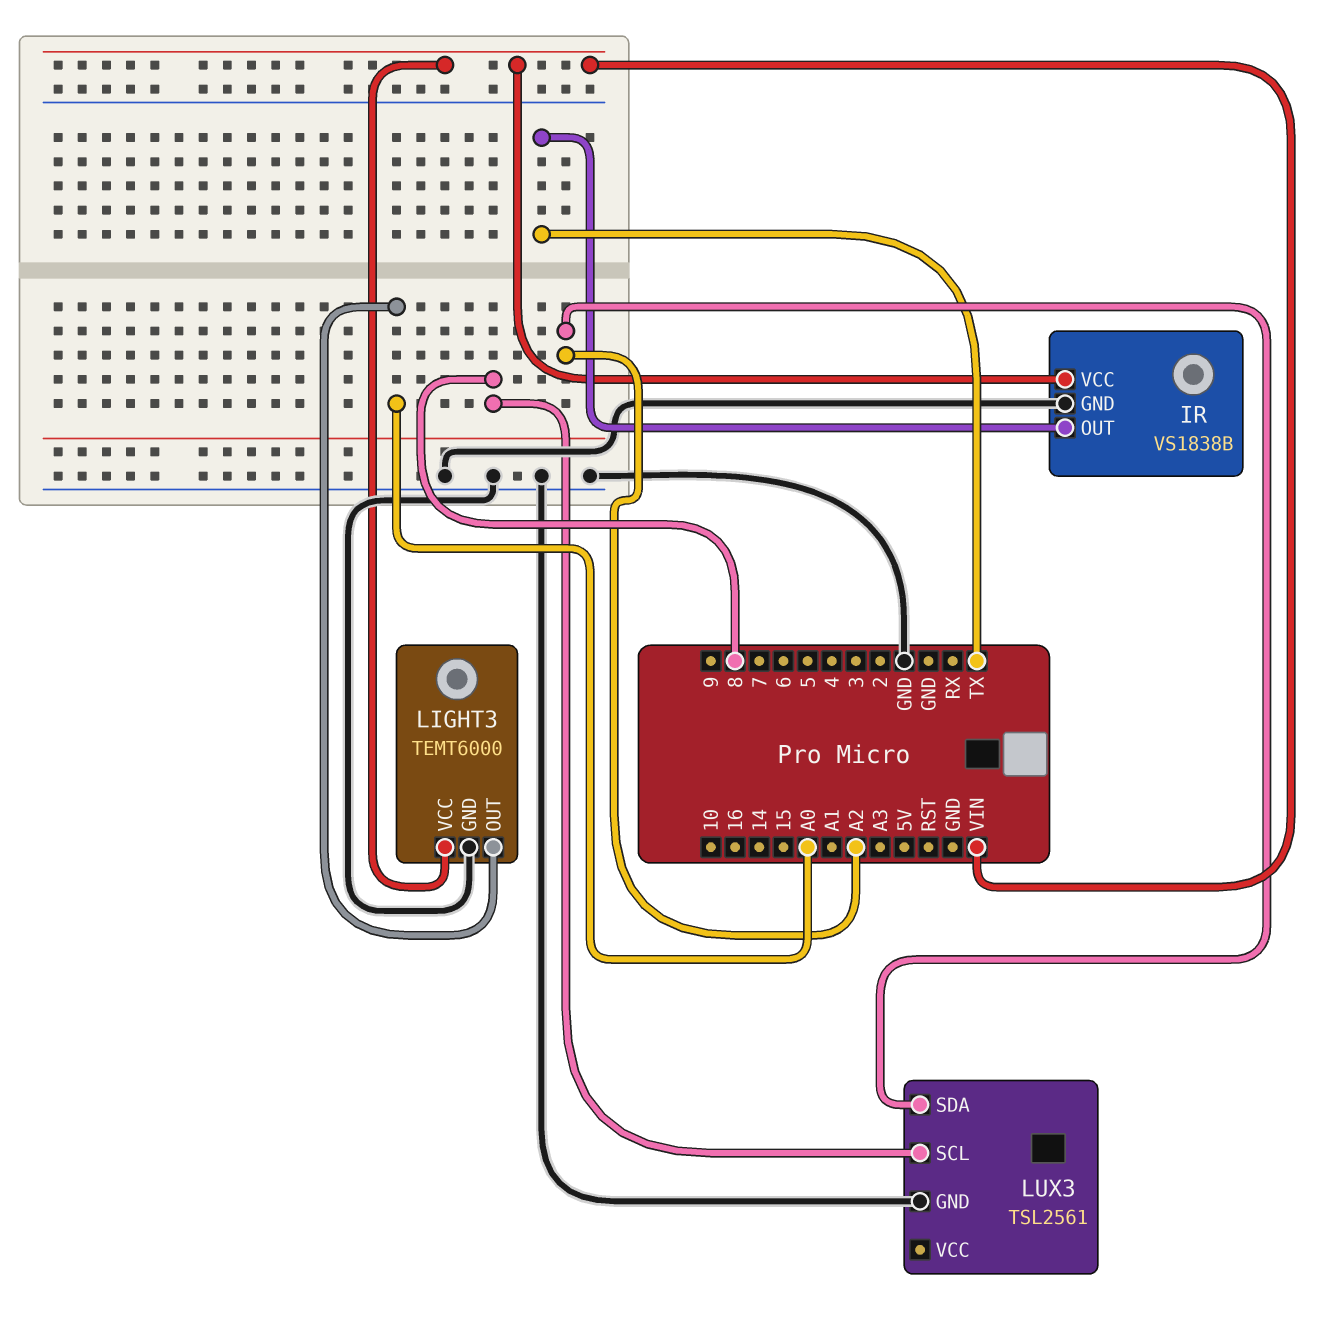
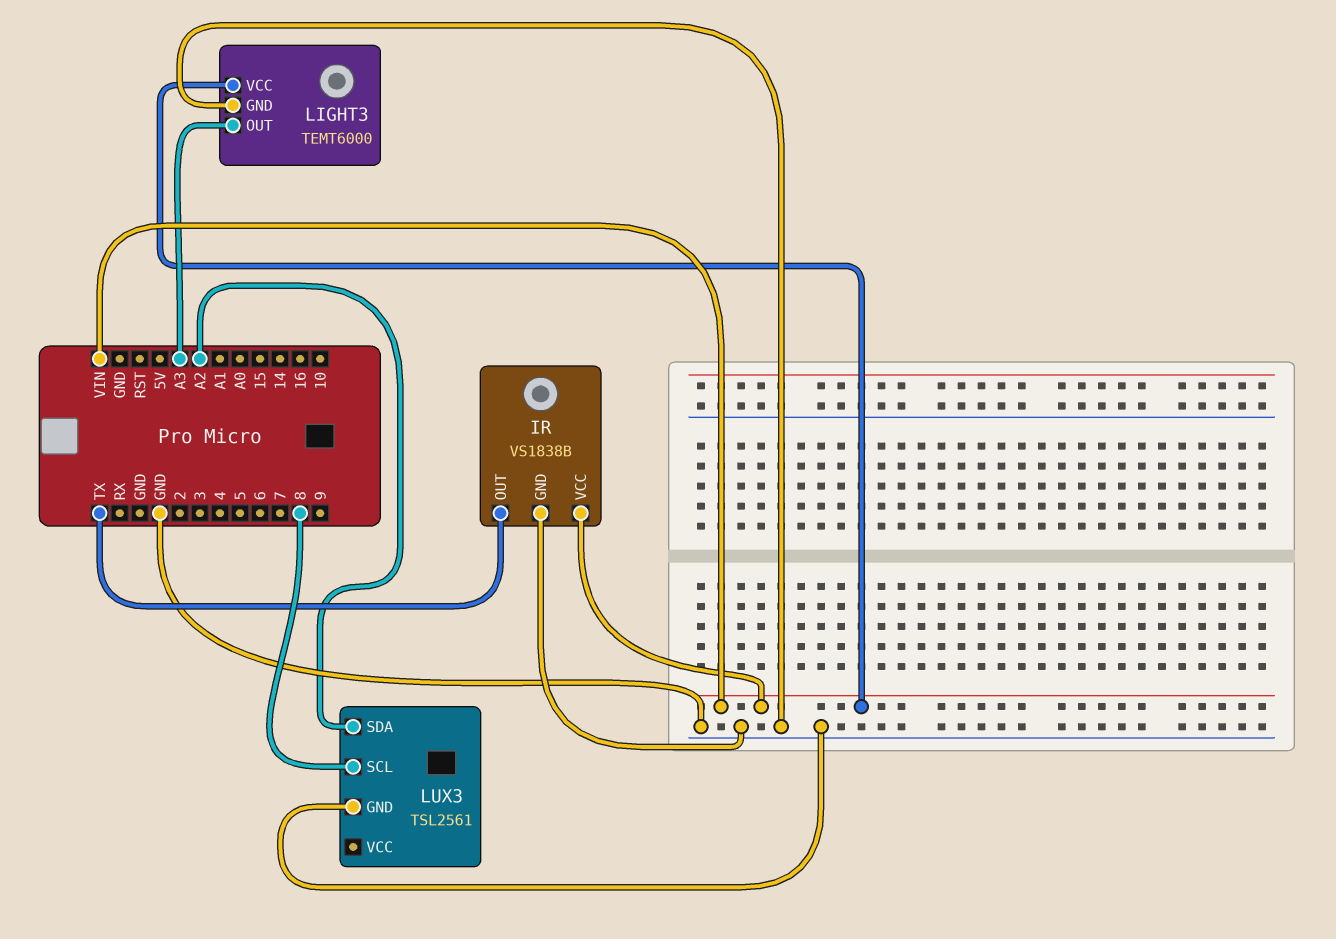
LIGHT3 pin OUT: A0 -> A3

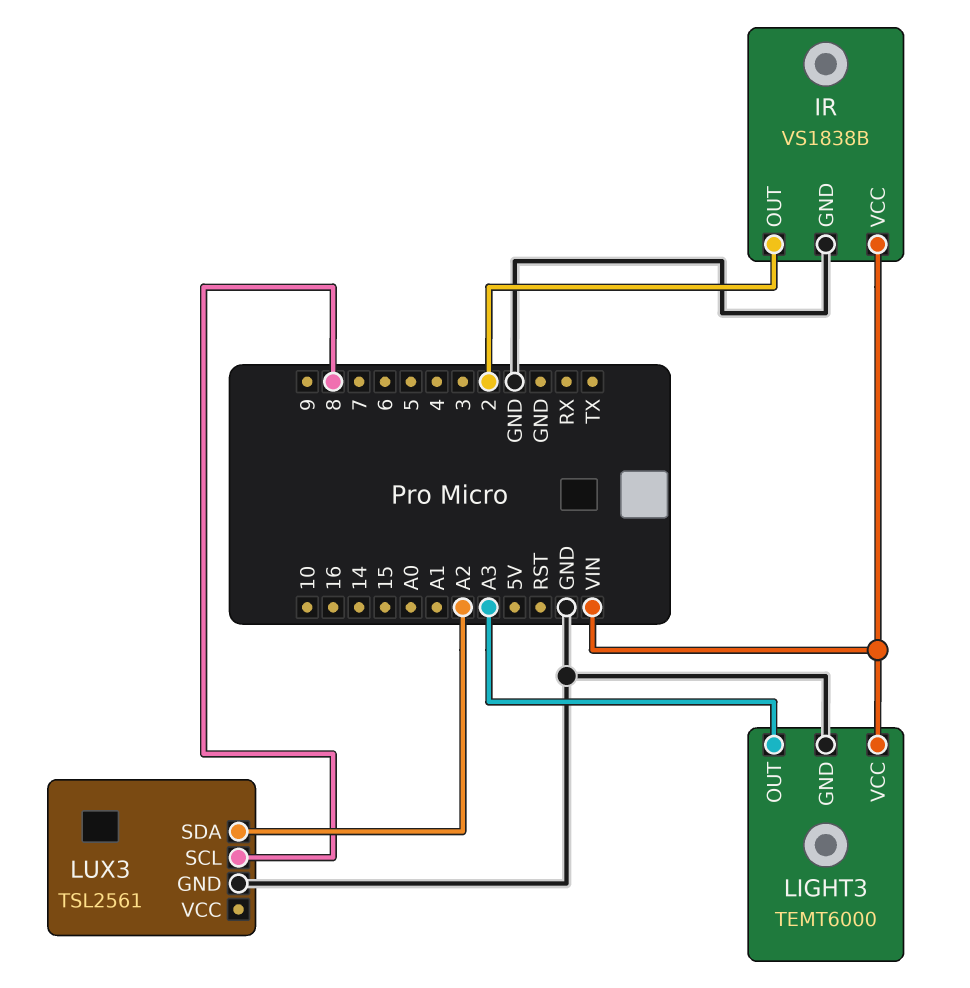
IR pin OUT: TX -> 2

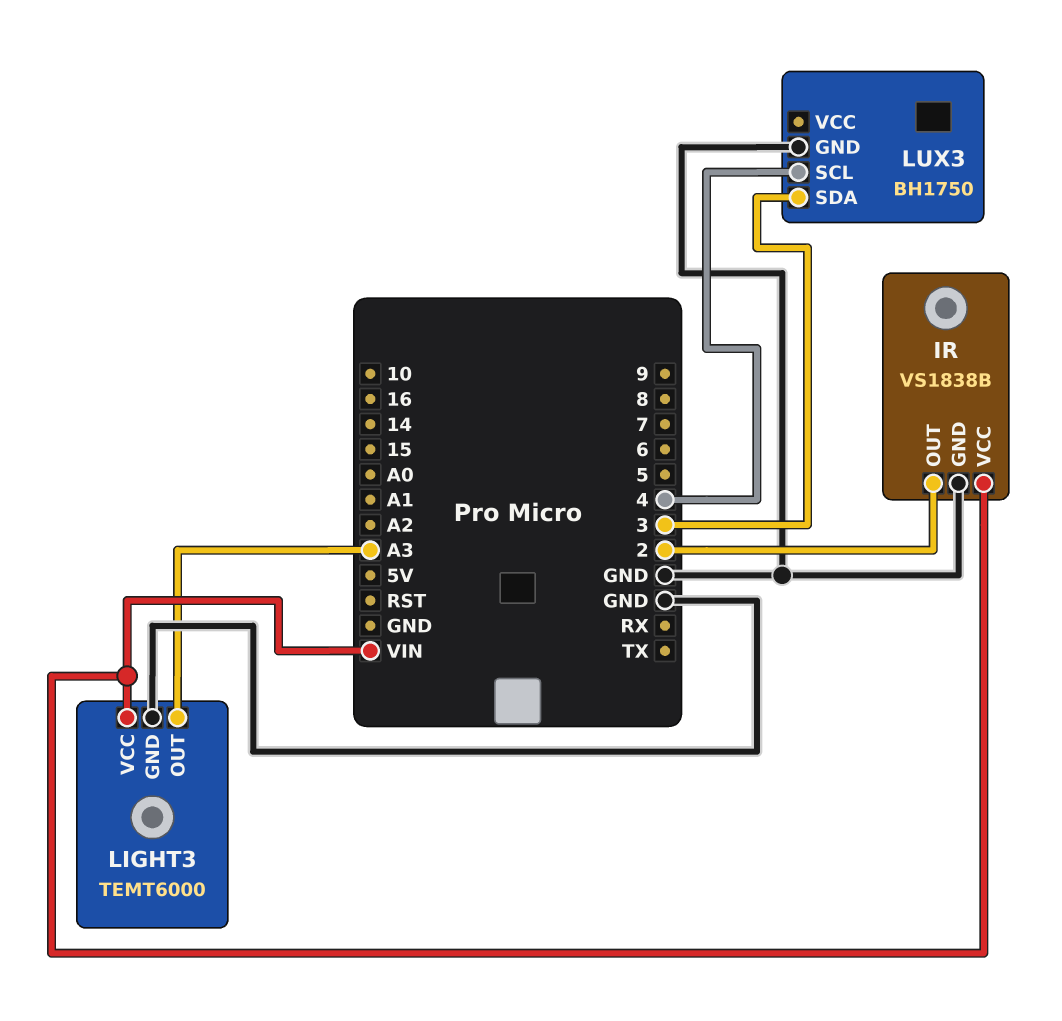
LUX3: TSL2561 -> BH1750
LUX3 pin SCL: 8 -> 4
LUX3 pin SDA: A2 -> 3

